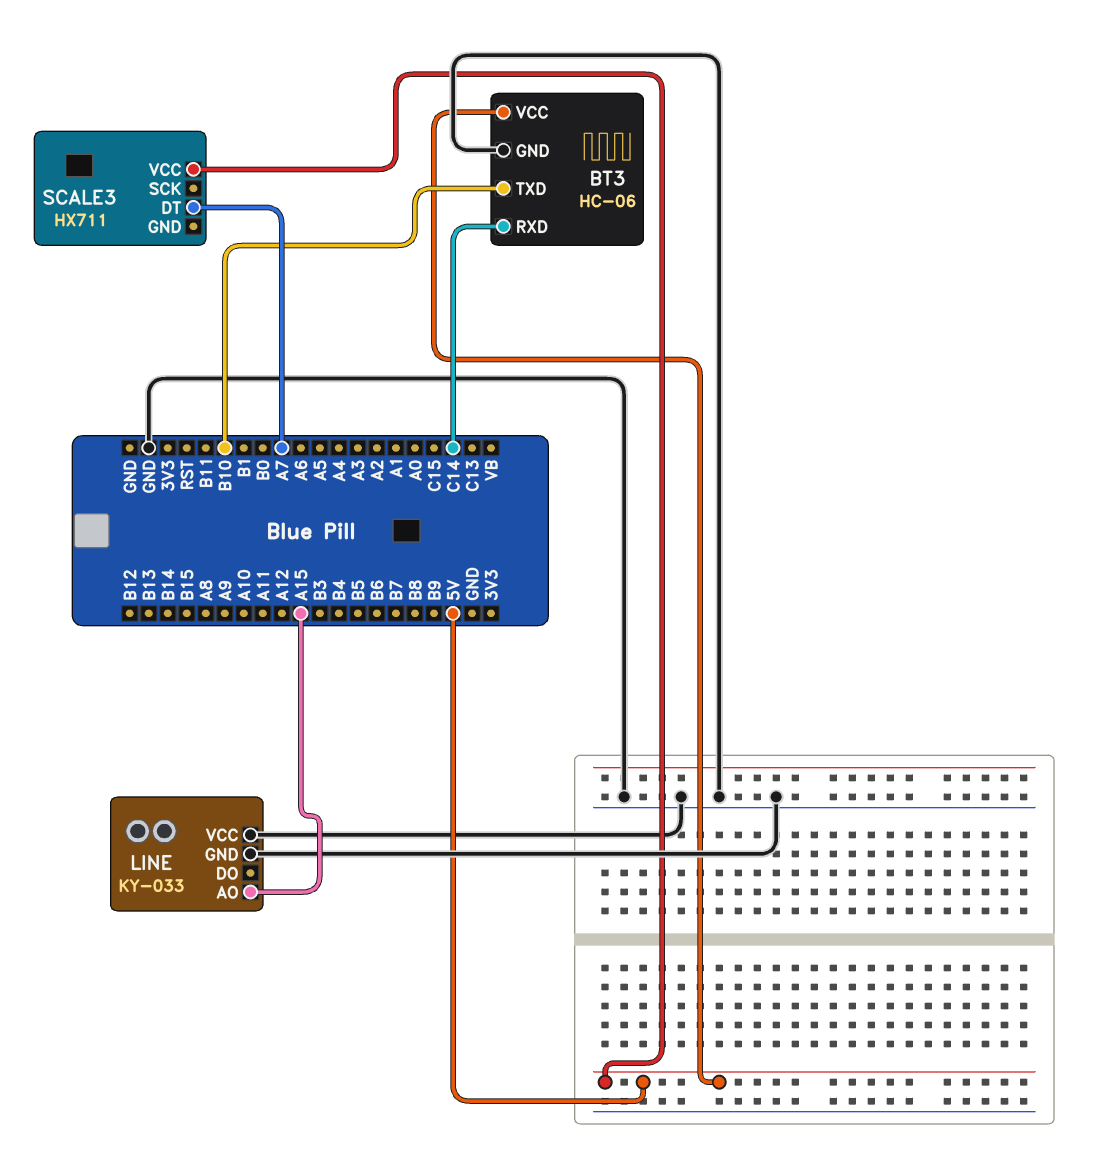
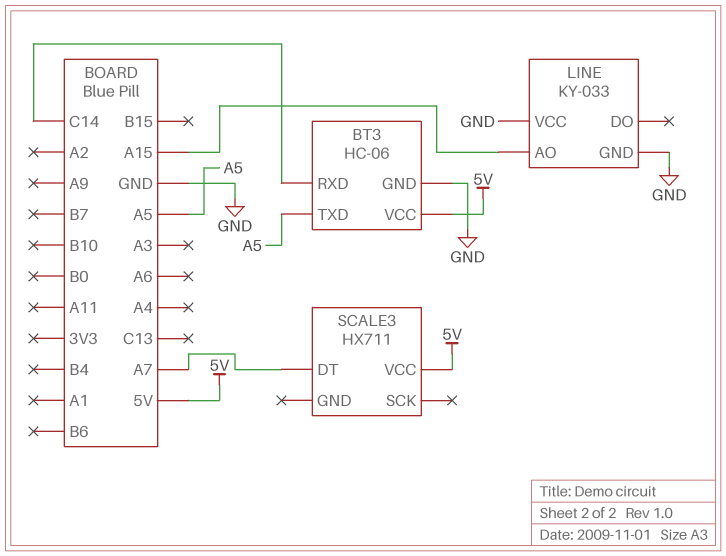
BT3 pin TXD: B10 -> A5

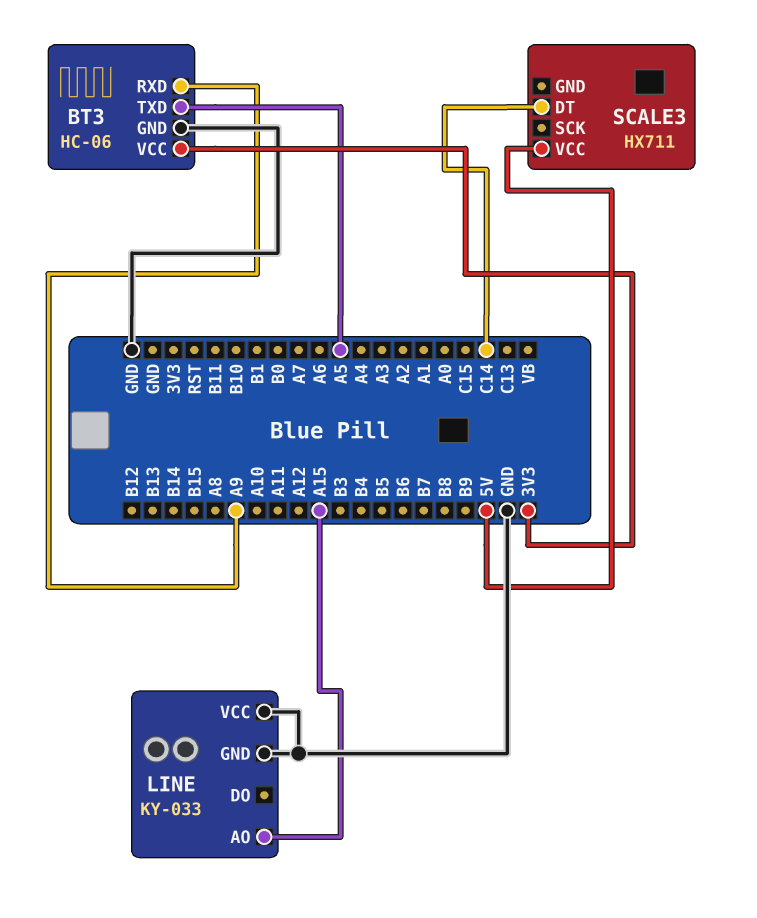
BT3 pin RXD: C14 -> A9
BT3 pin VCC: 5V -> 3V3
SCALE3 pin DT: A7 -> C14

